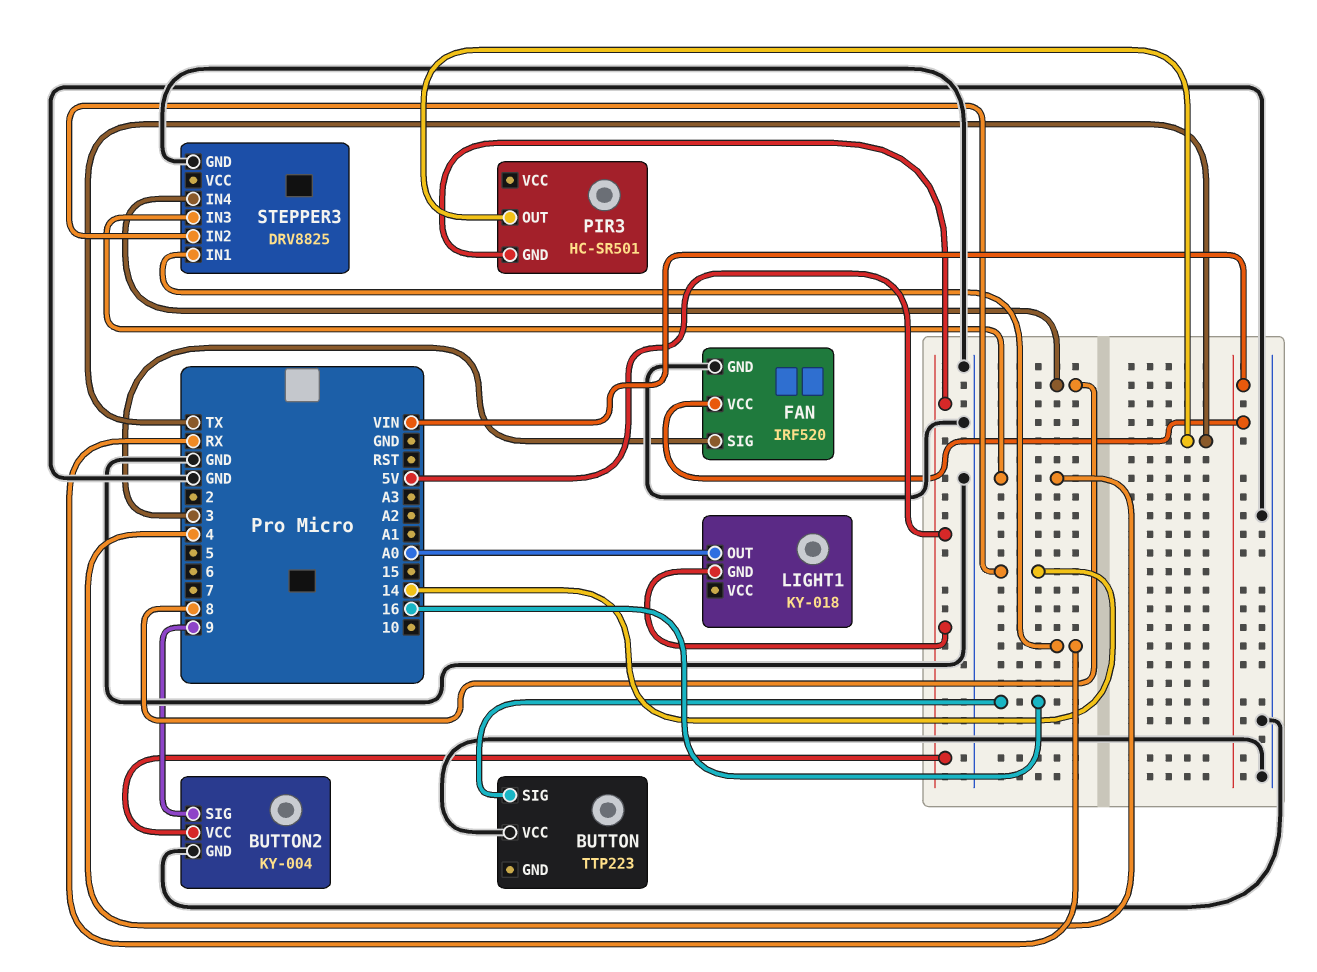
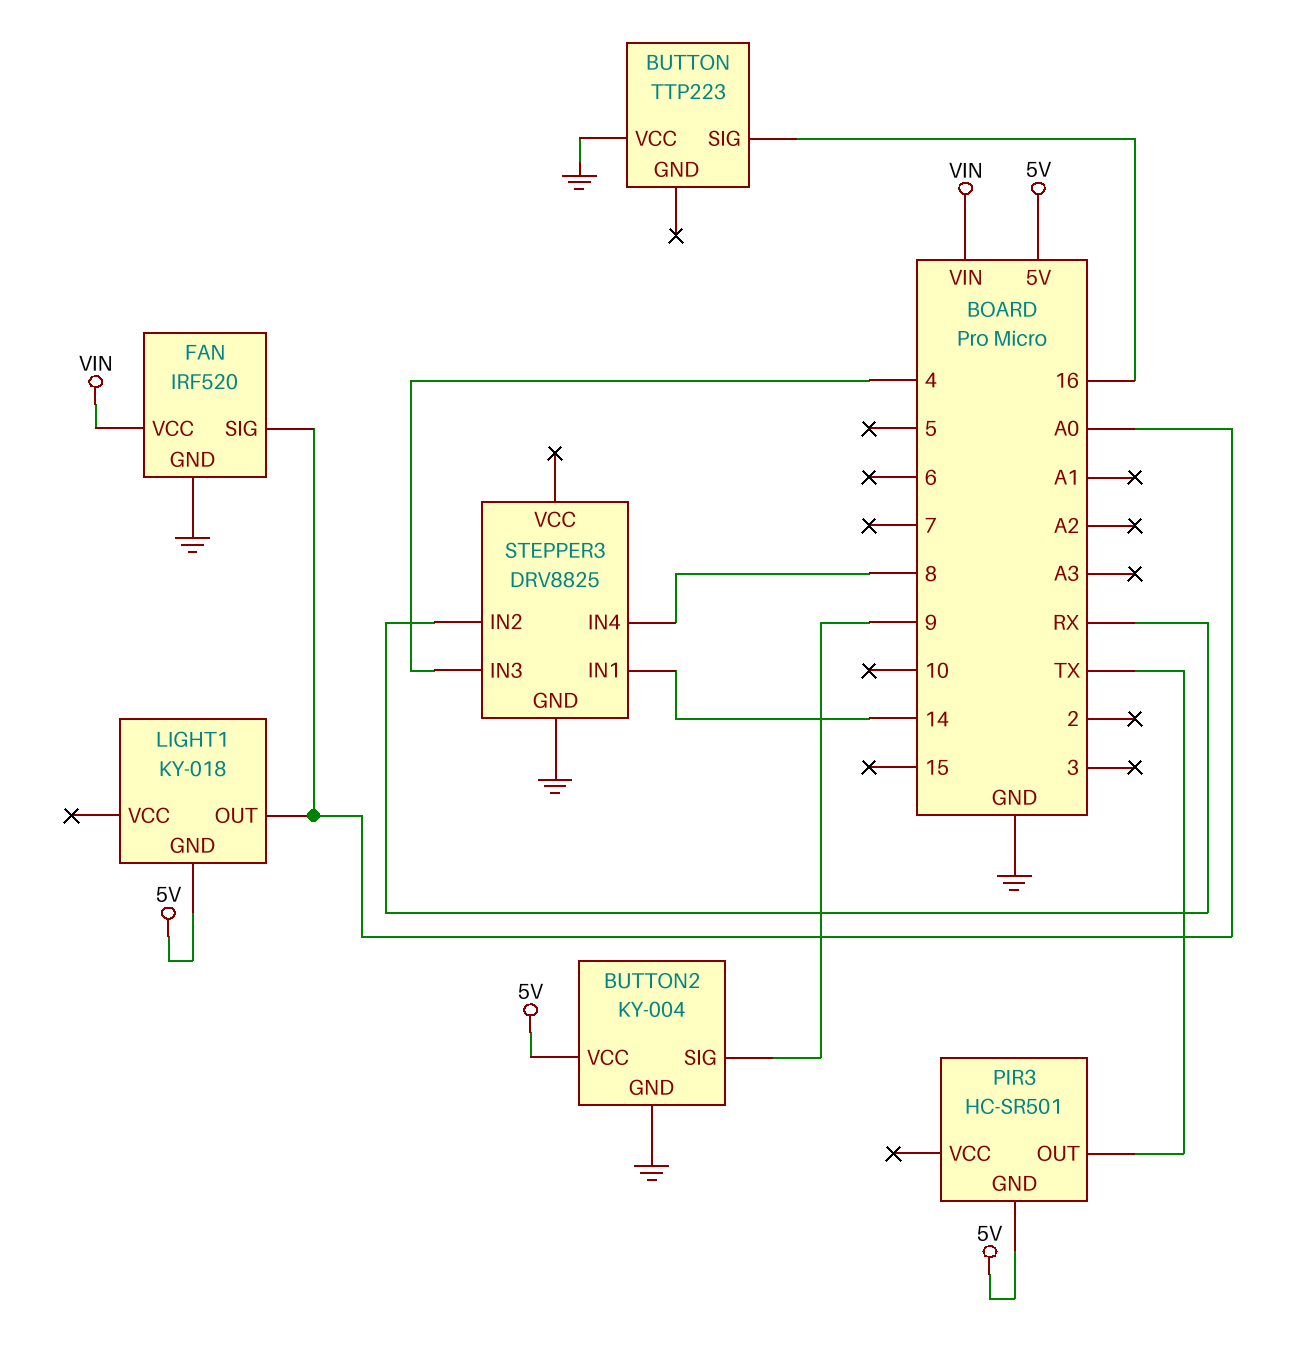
FAN pin SIG: 3 -> A0
STEPPER3 pin IN1: RX -> 14
STEPPER3 pin IN2: 14 -> RX

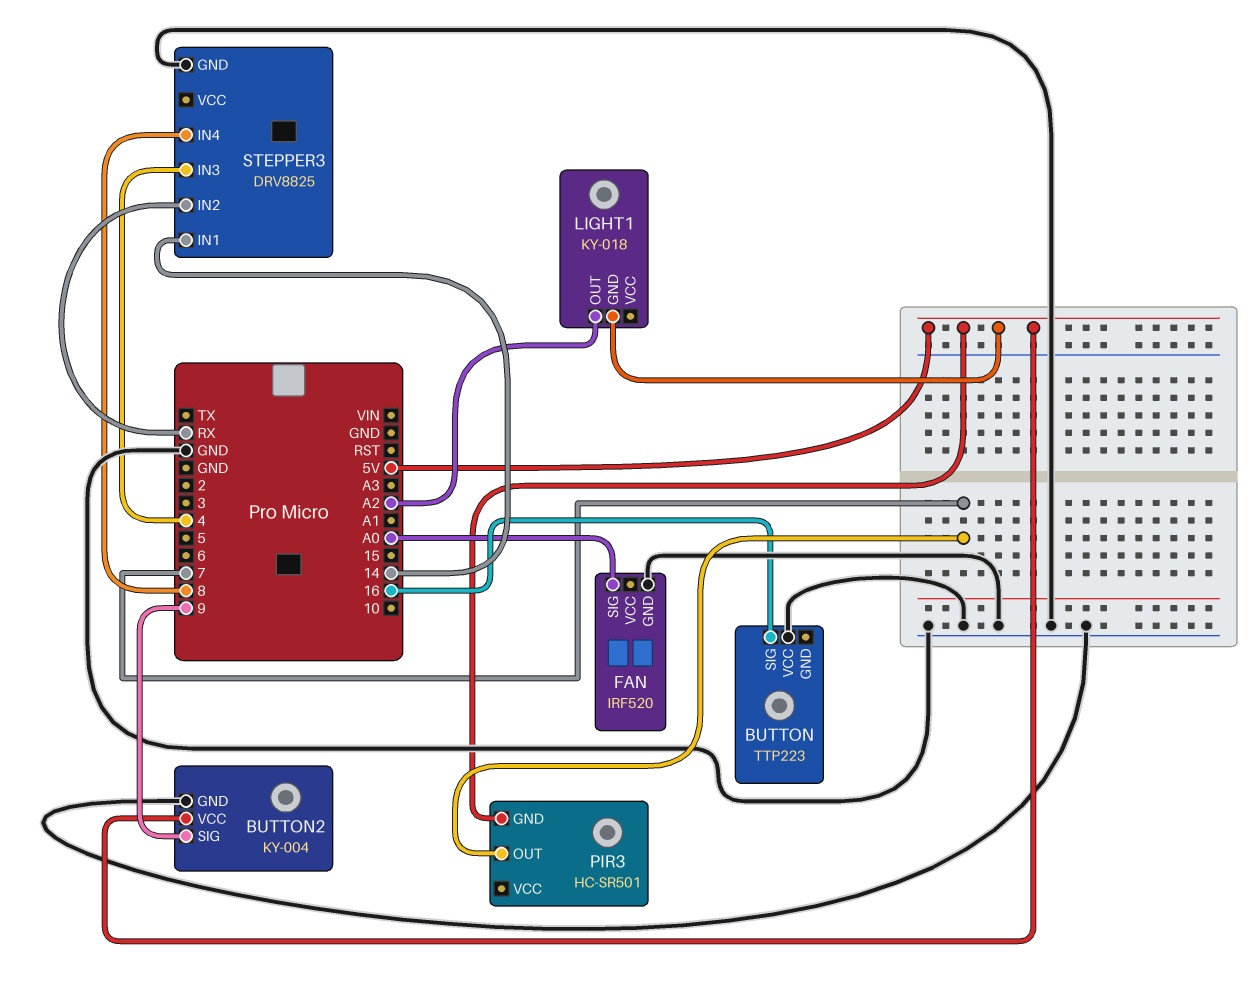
FAN pin VCC: VIN -> none
LIGHT1 pin OUT: A0 -> A2
PIR3 pin OUT: TX -> 7

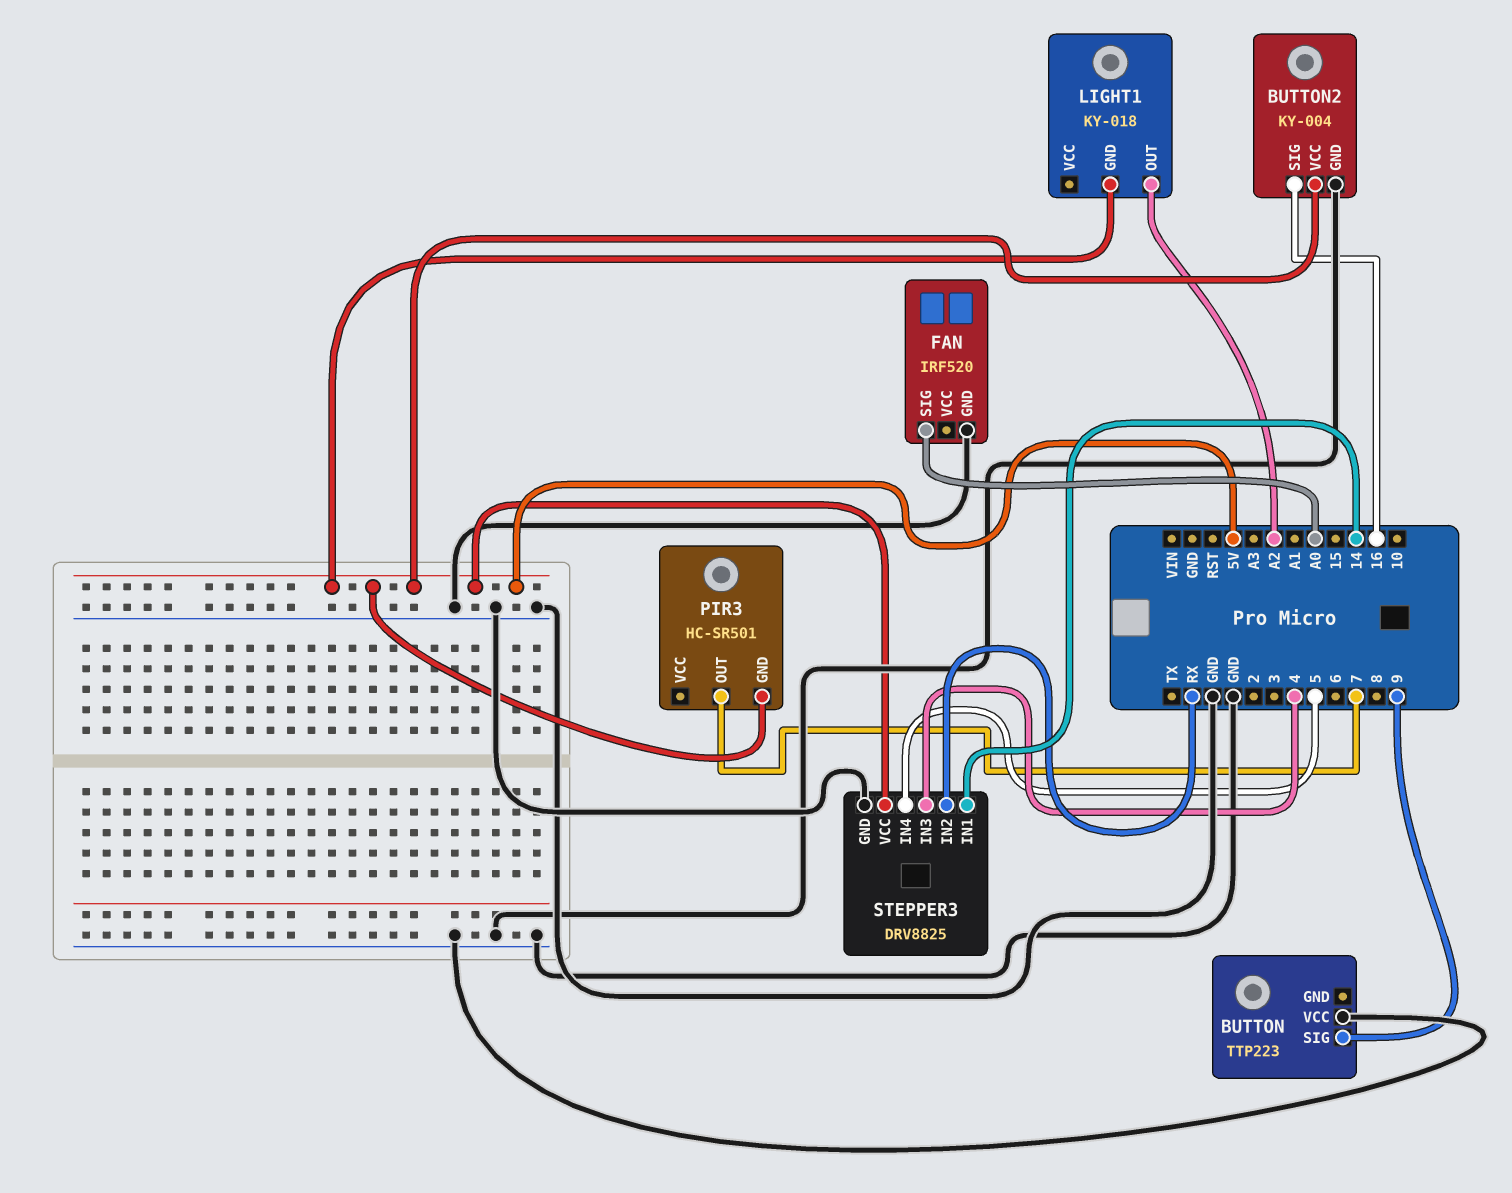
BUTTON pin SIG: 16 -> 9
BUTTON2 pin SIG: 9 -> 16
STEPPER3 pin IN4: 8 -> 5
STEPPER3 pin VCC: none -> 5V

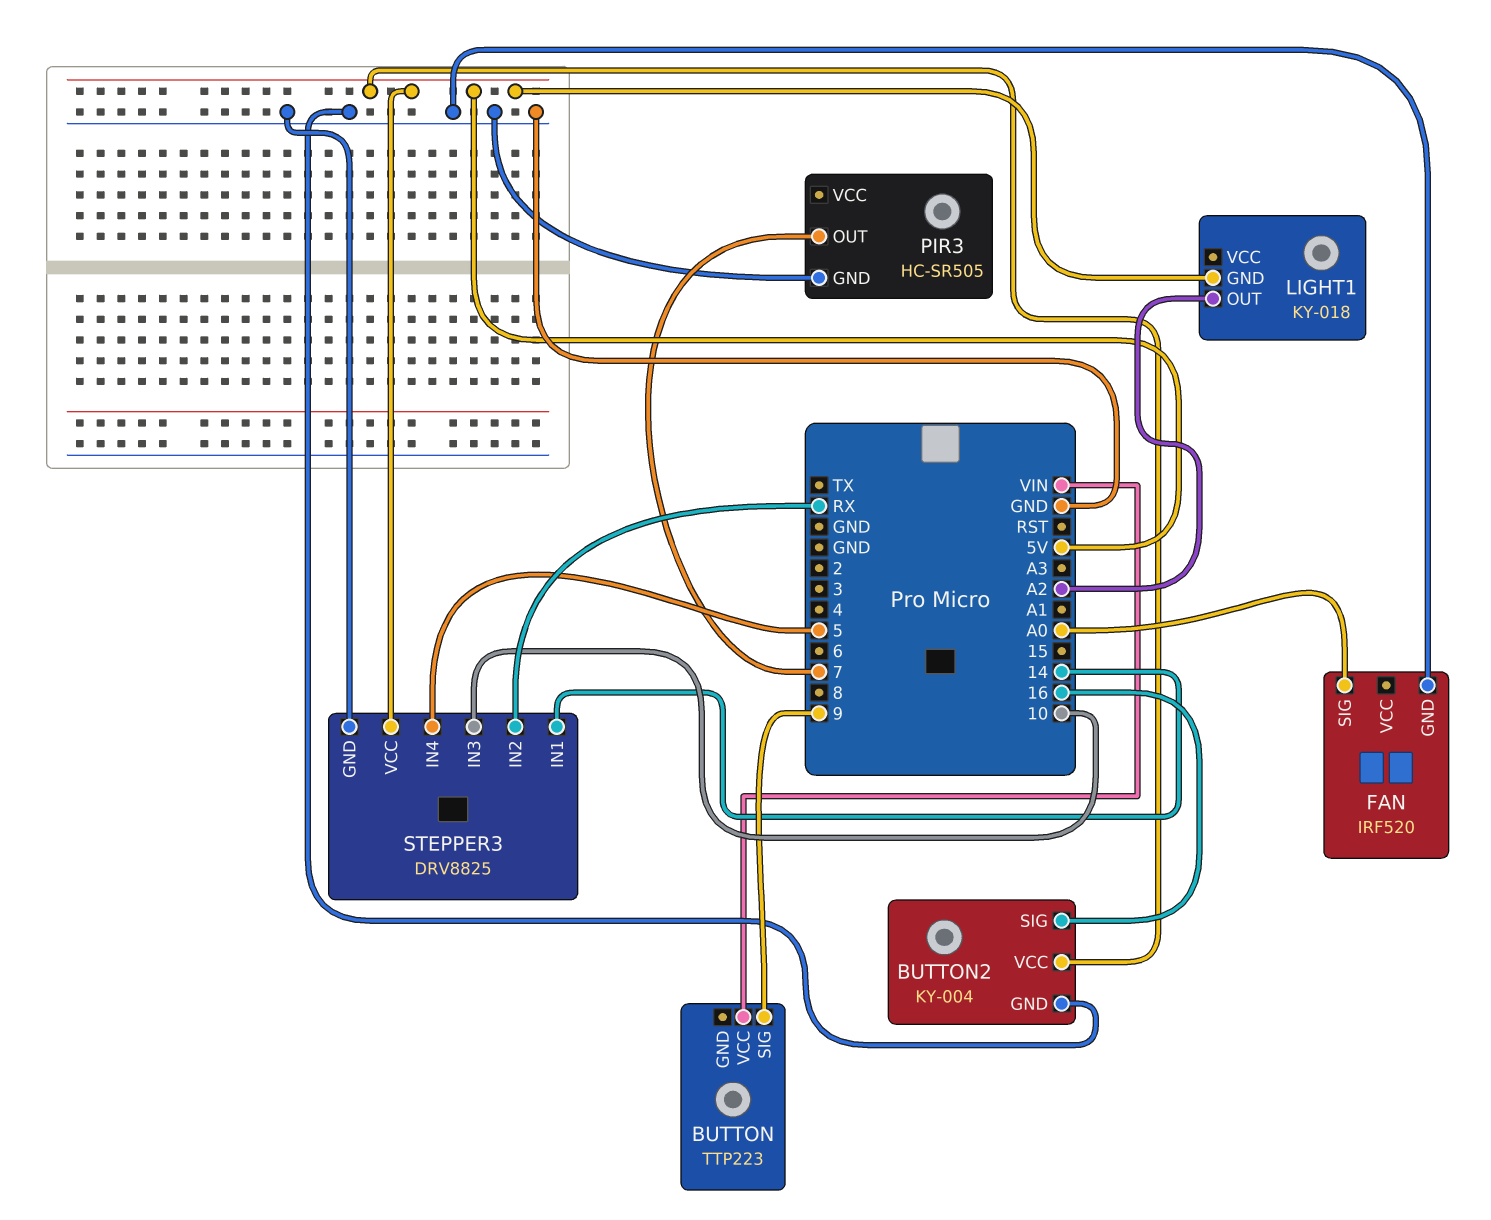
BUTTON pin VCC: GND -> VIN
PIR3: HC-SR501 -> HC-SR505
PIR3 pin GND: 5V -> GND
STEPPER3 pin IN3: 4 -> 10

